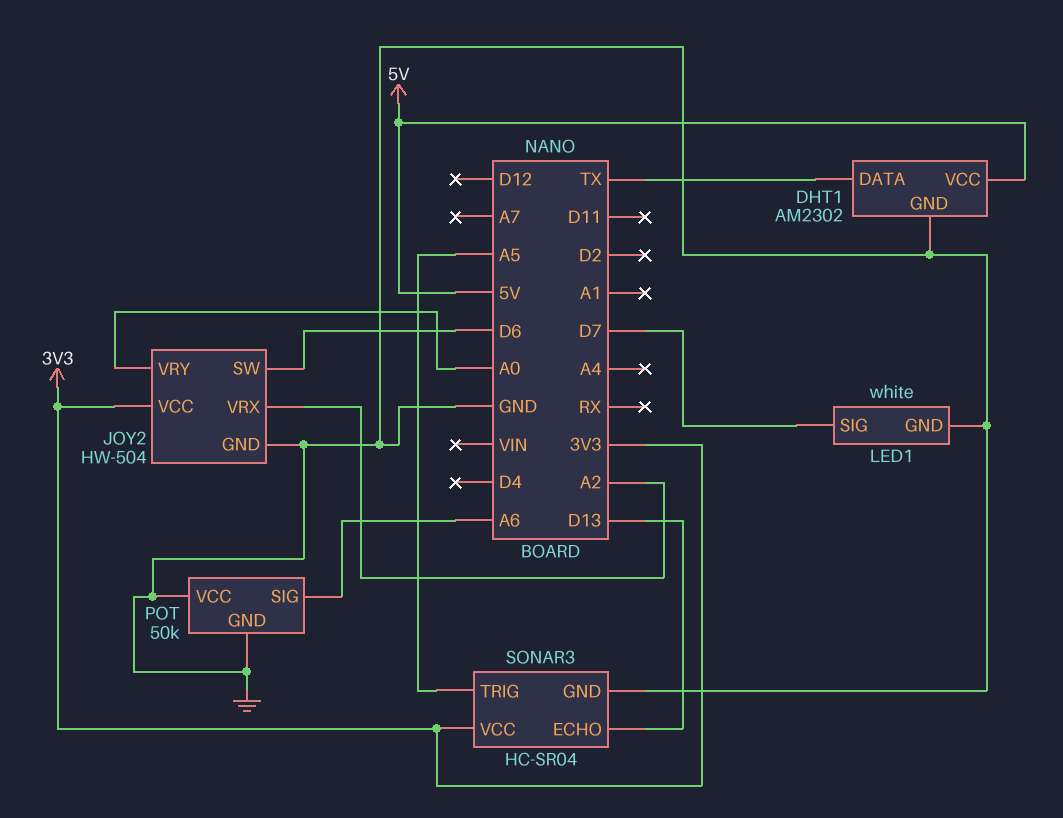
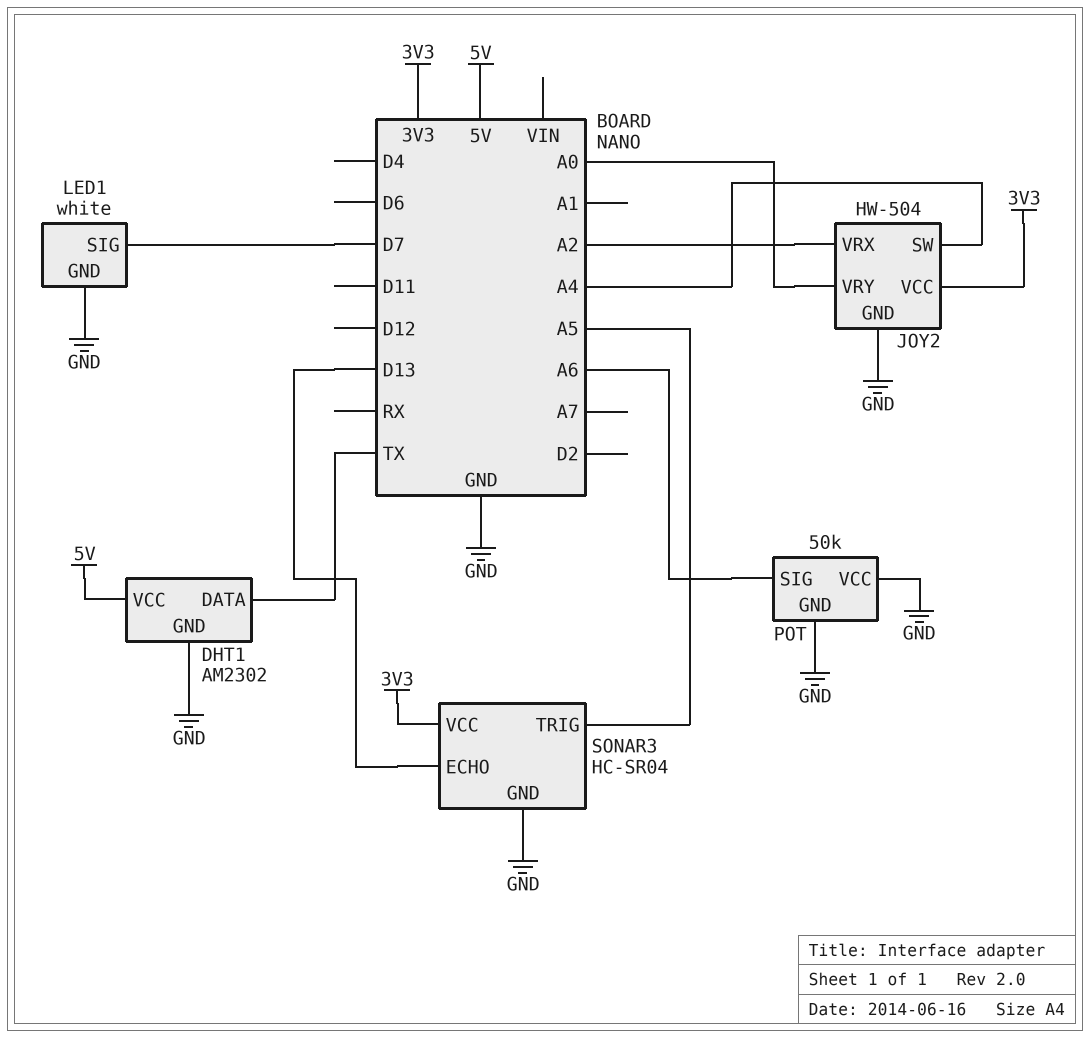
JOY2 pin SW: D6 -> A4

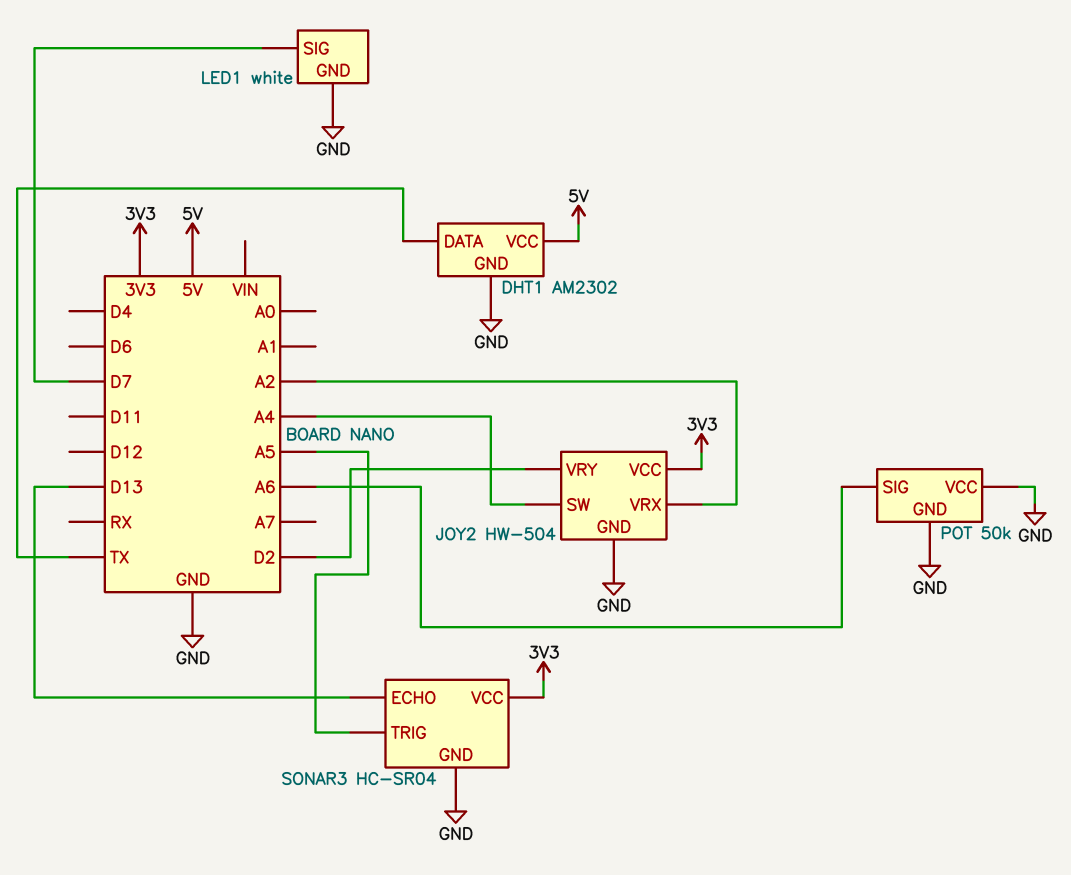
JOY2 pin VRY: A0 -> D2

